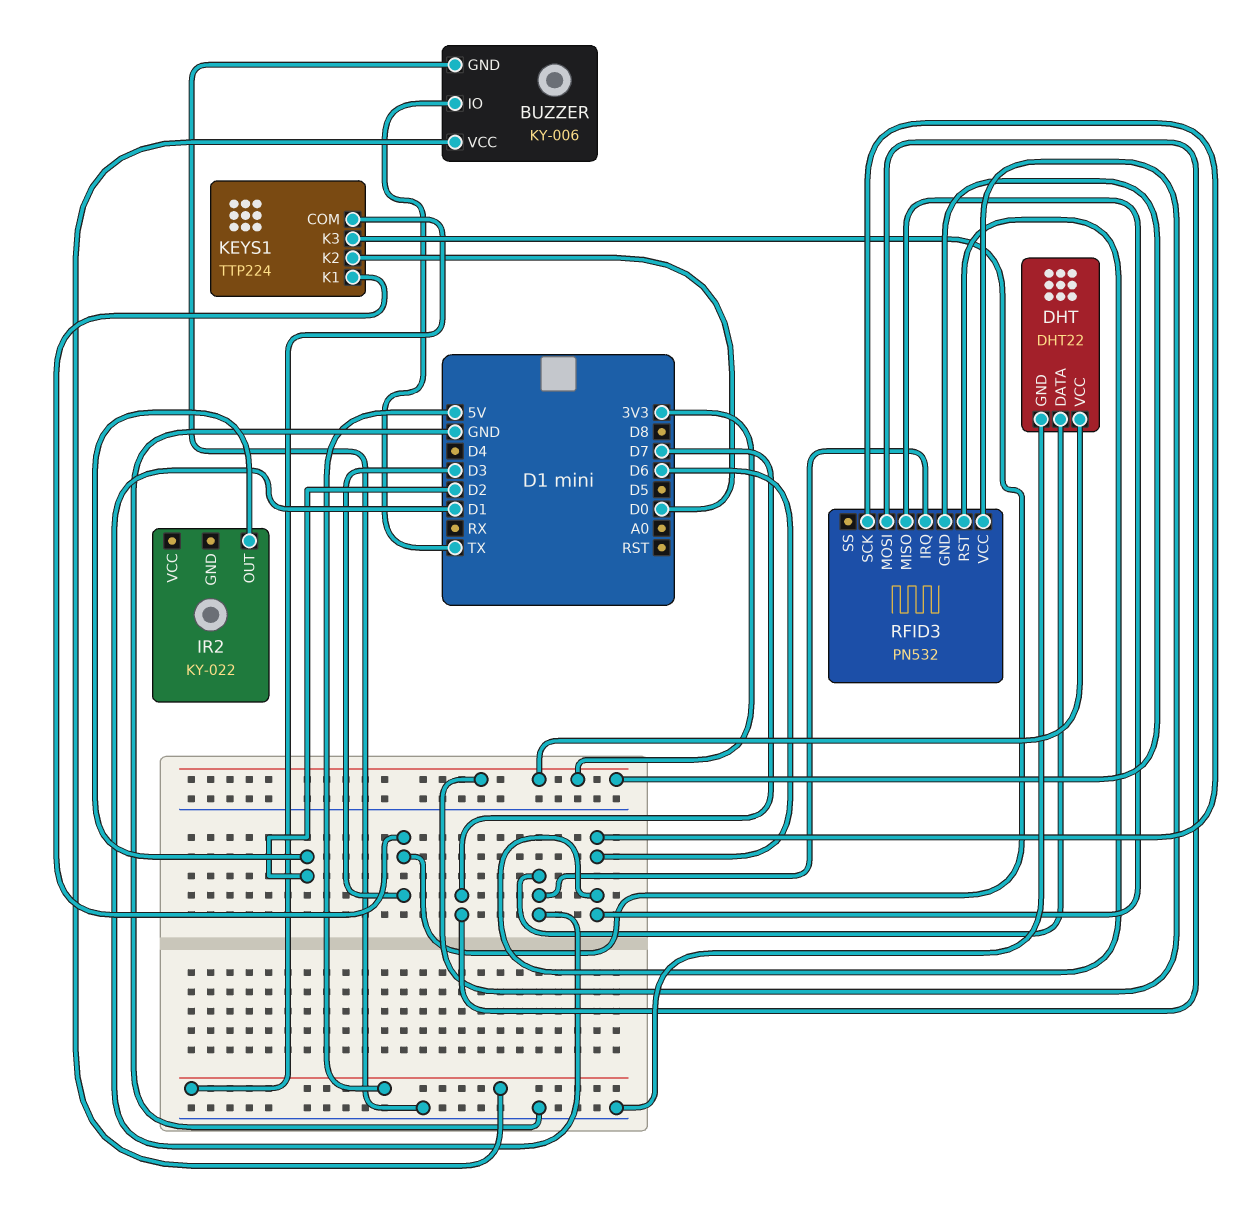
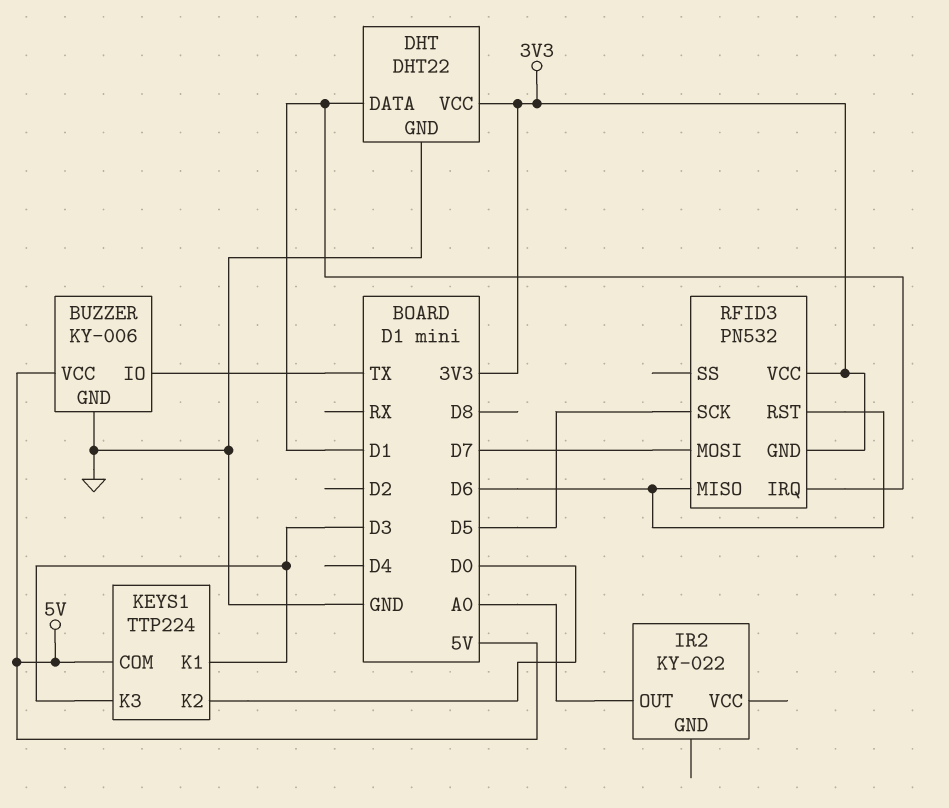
IR2 pin OUT: D2 -> A0
RFID3 pin SCK: D6 -> D5

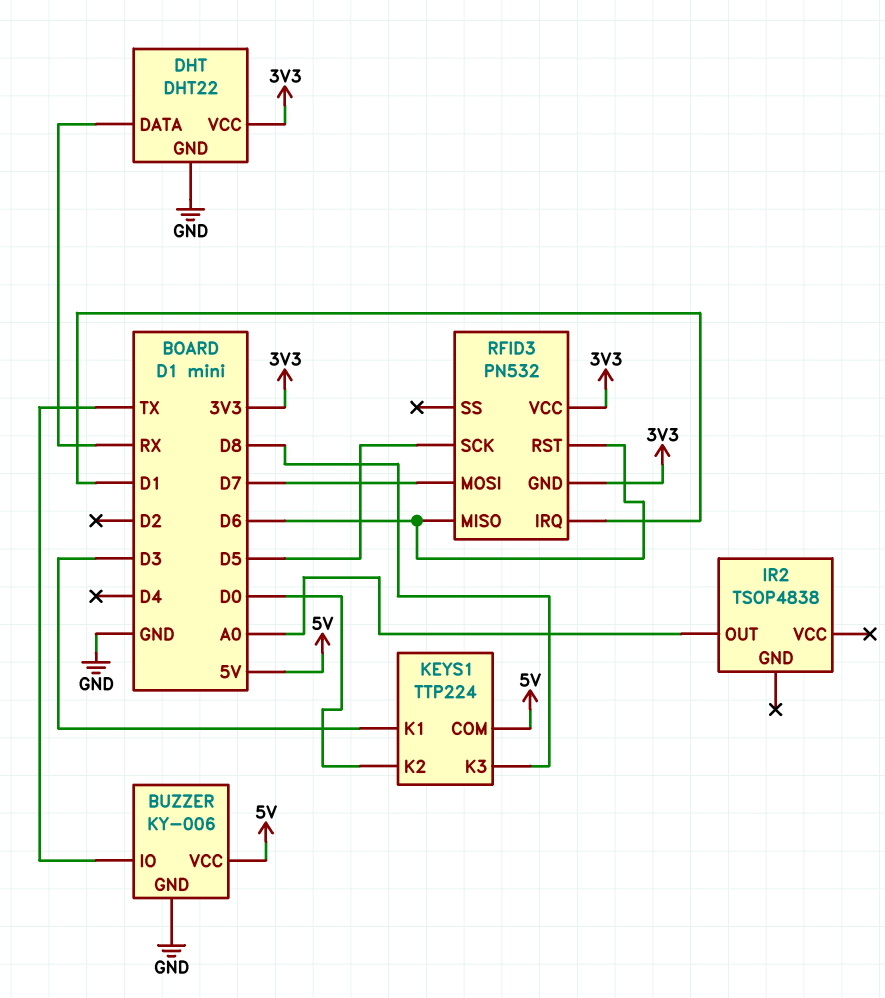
DHT pin DATA: D1 -> RX
IR2: KY-022 -> TSOP4838
KEYS1 pin K3: D3 -> D8

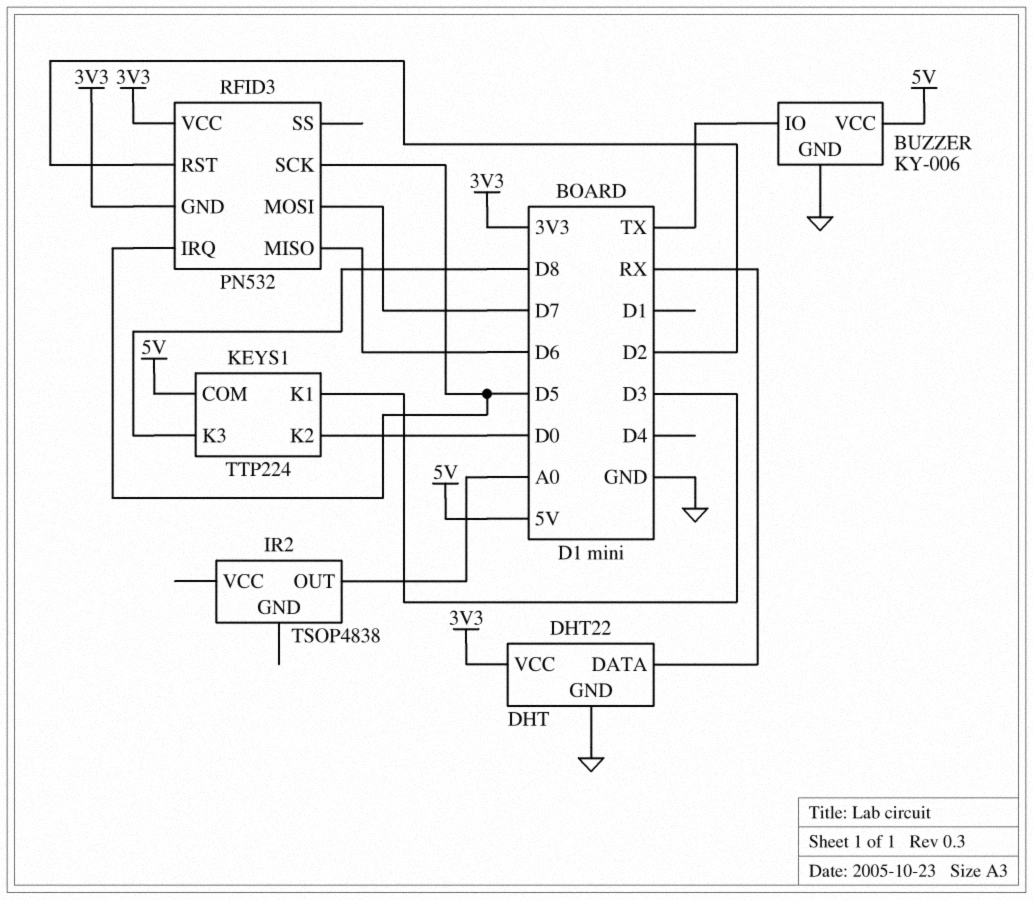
RFID3 pin IRQ: D1 -> D5
RFID3 pin RST: D6 -> D2

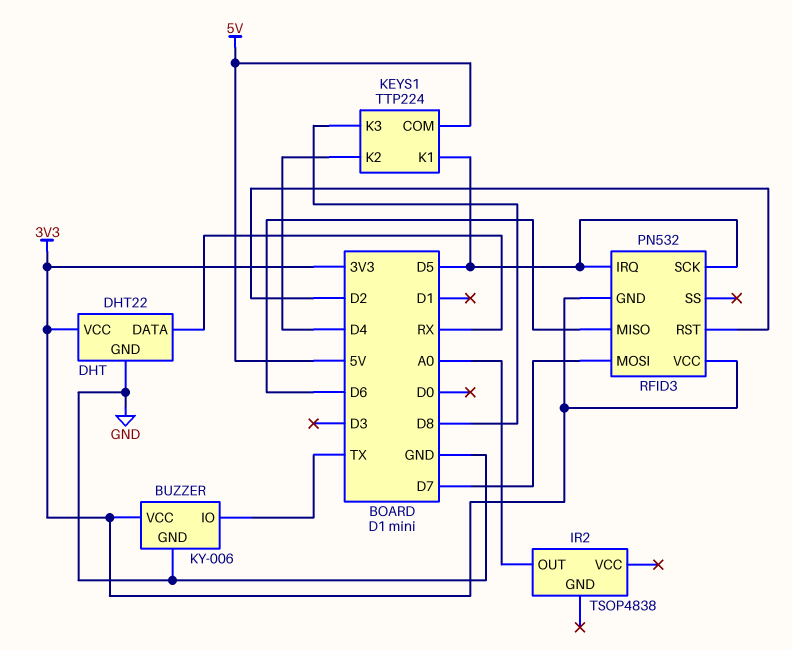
BUZZER pin VCC: 5V -> 3V3
KEYS1 pin K1: D3 -> D5
KEYS1 pin K2: D0 -> D4

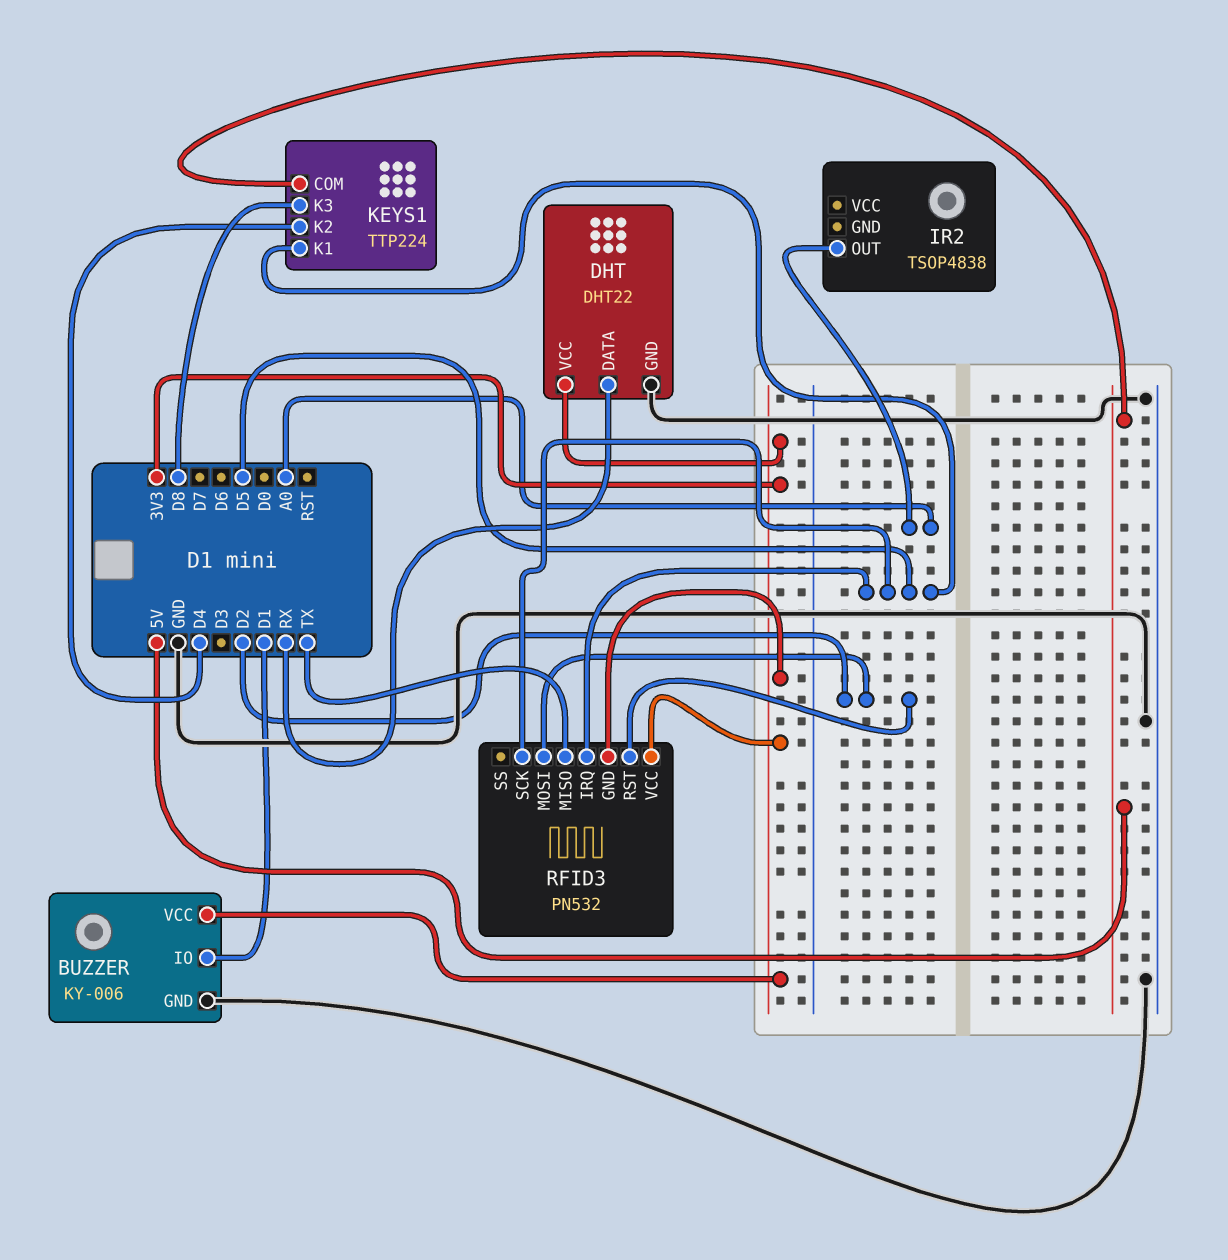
BUZZER pin IO: TX -> D1
RFID3 pin MISO: D6 -> TX
RFID3 pin MOSI: D7 -> D2

